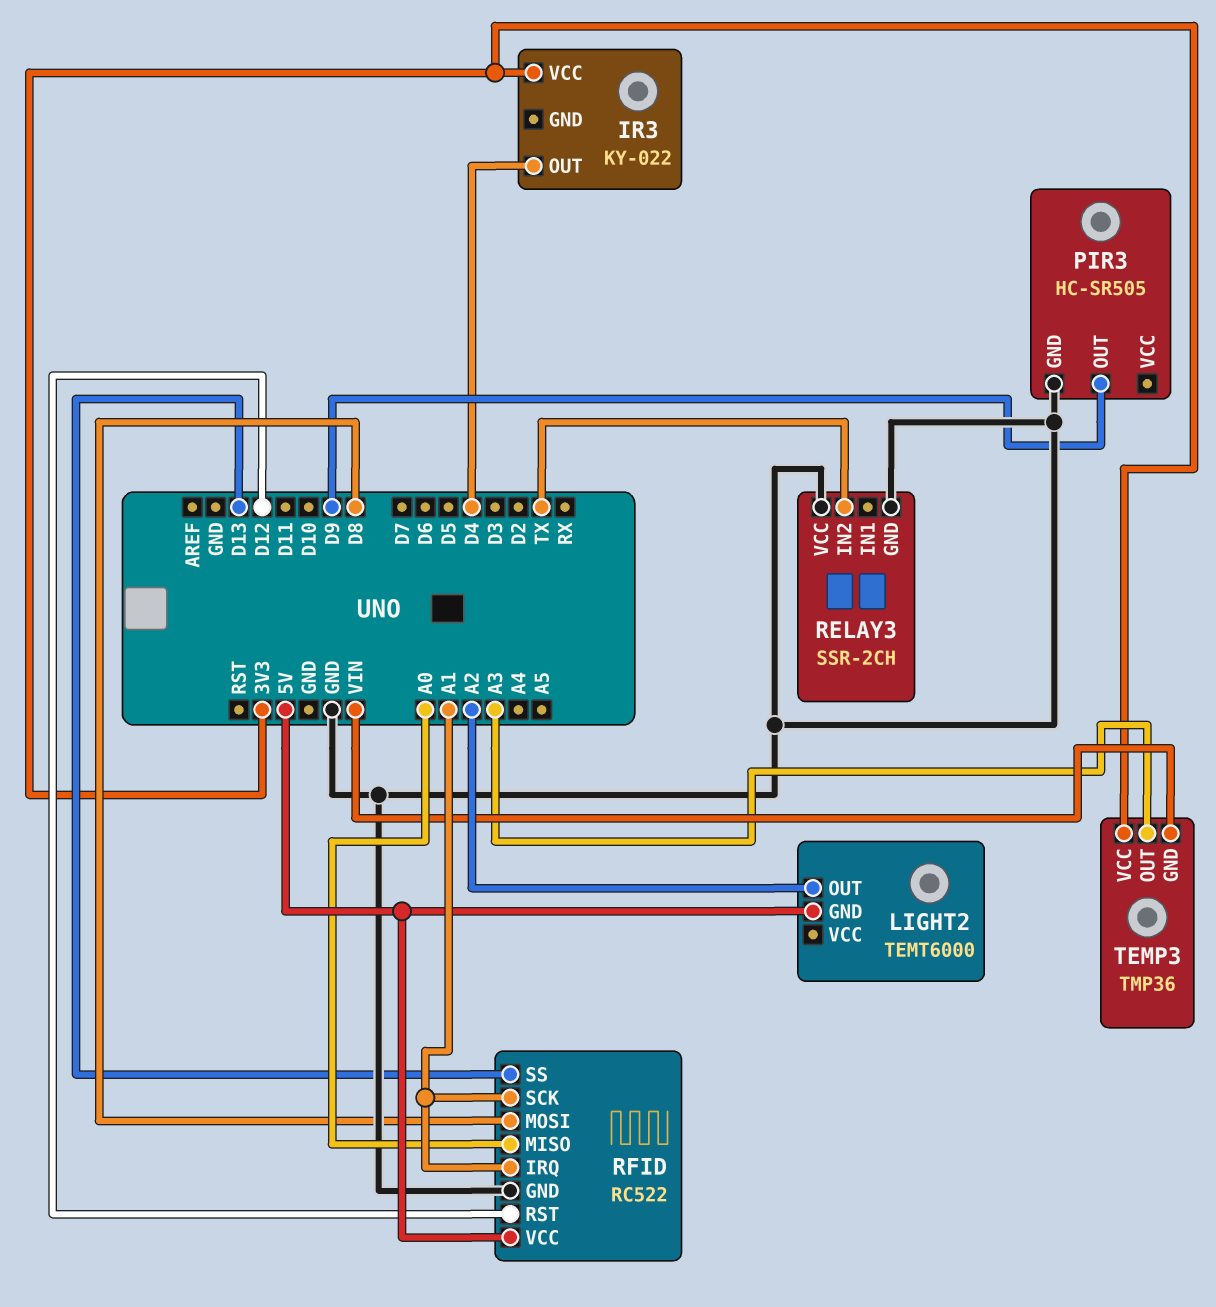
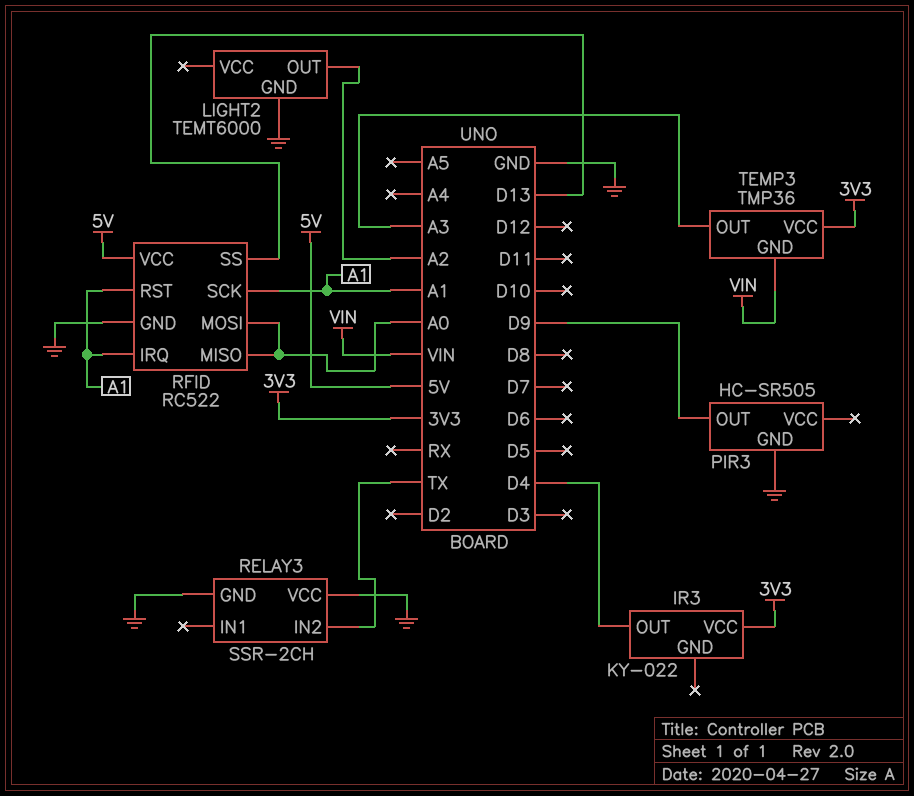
LIGHT2 pin GND: 5V -> GND
RFID pin MOSI: D8 -> A0
RFID pin RST: D12 -> A1

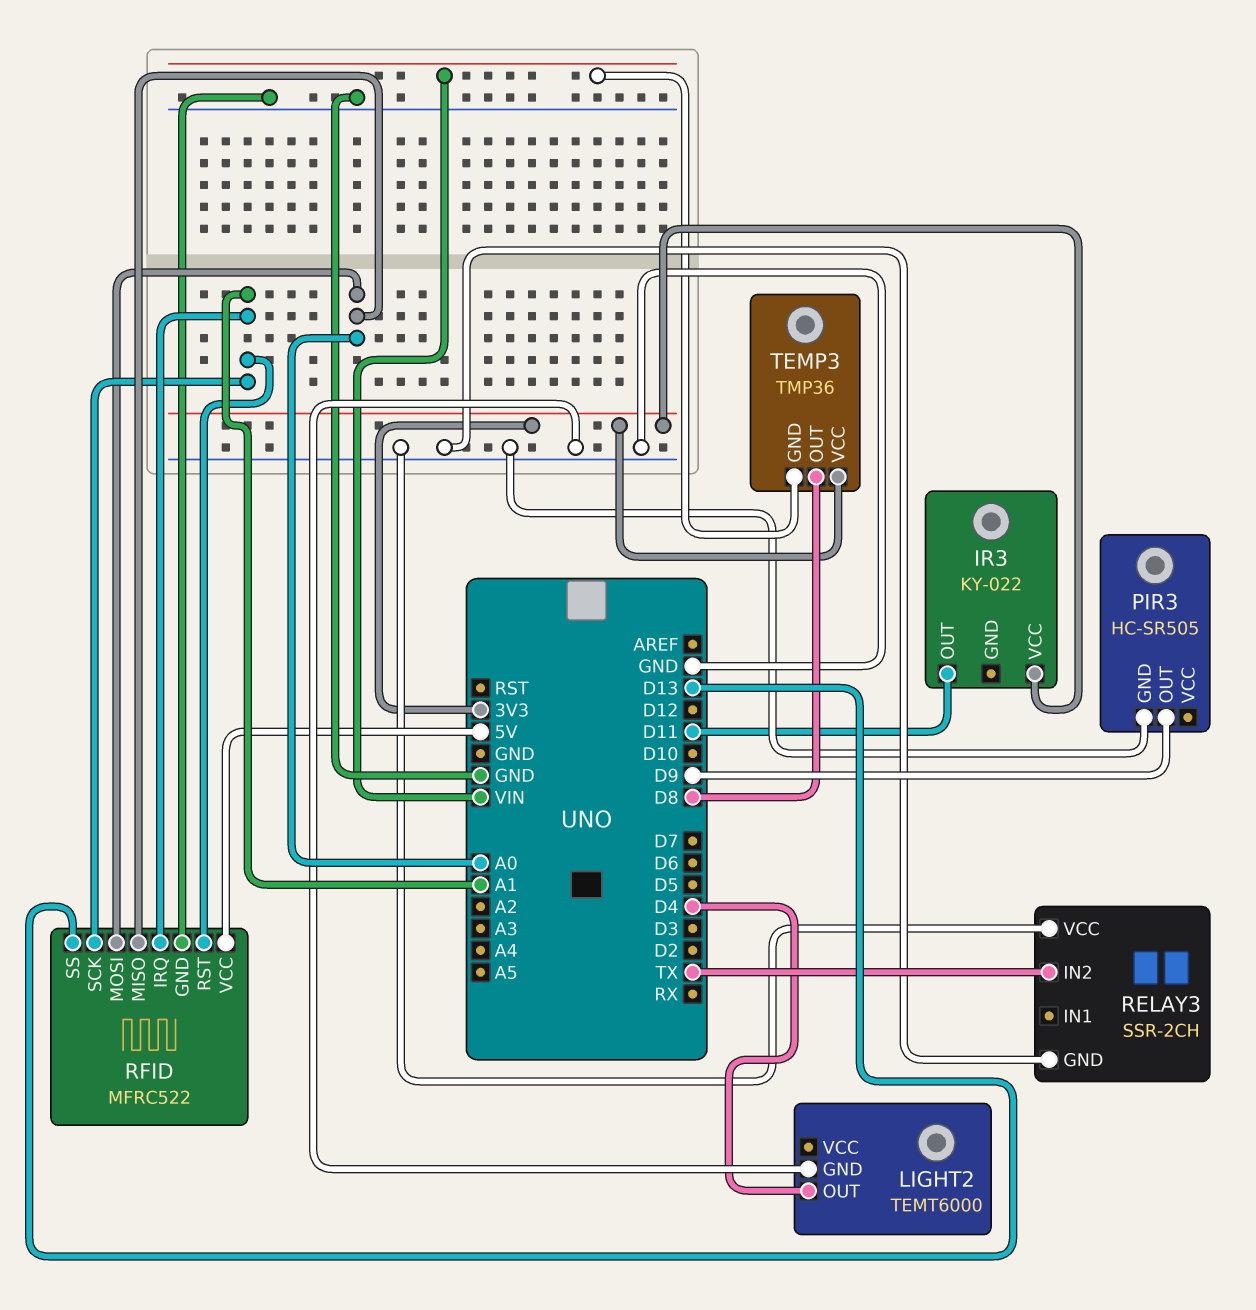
IR3 pin OUT: D4 -> D11
LIGHT2 pin OUT: A2 -> D4
RFID: RC522 -> MFRC522
TEMP3 pin OUT: A3 -> D8

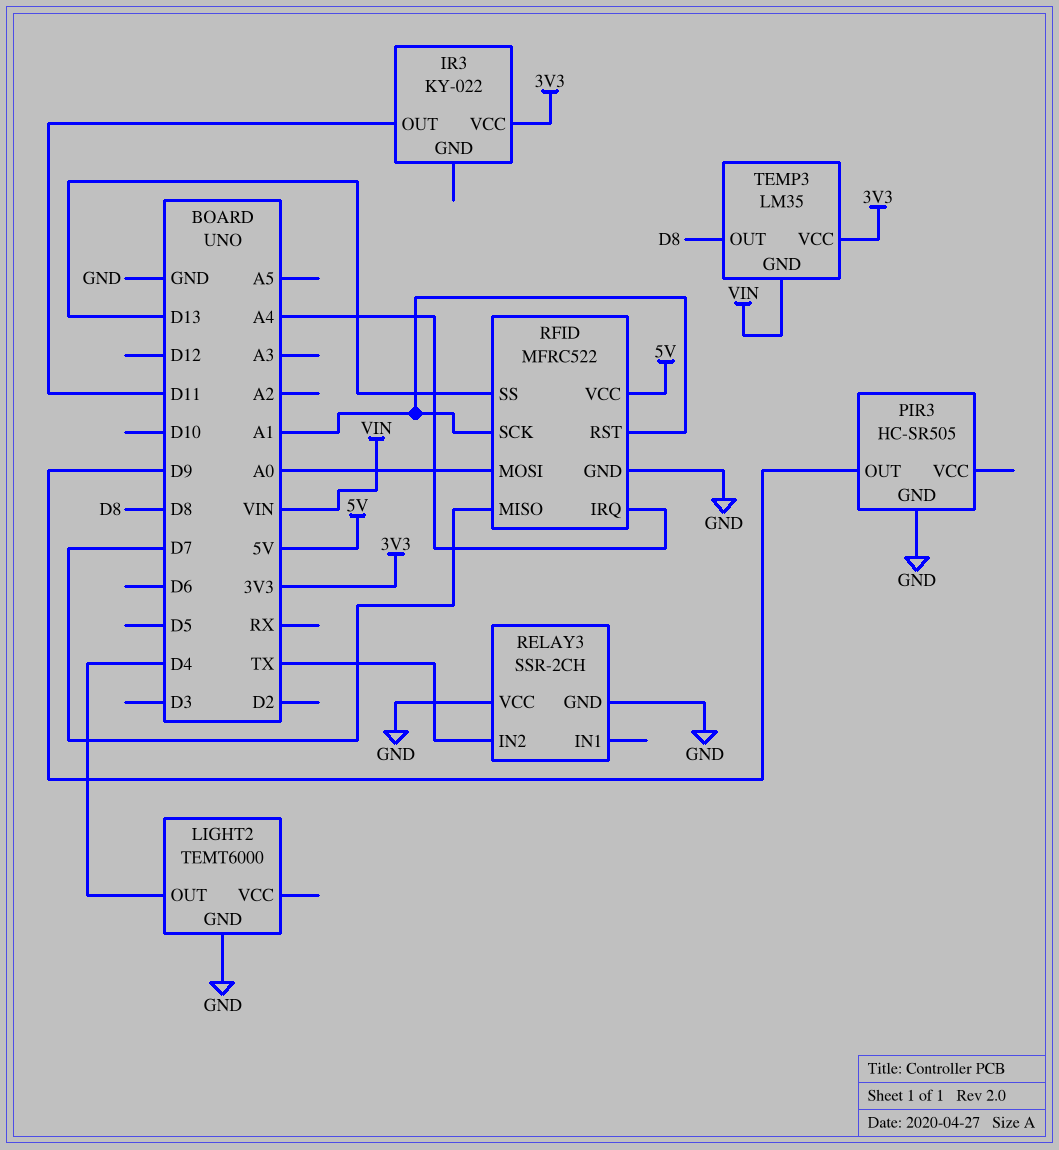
RFID pin IRQ: A1 -> A4
RFID pin MISO: A0 -> D7
TEMP3: TMP36 -> LM35

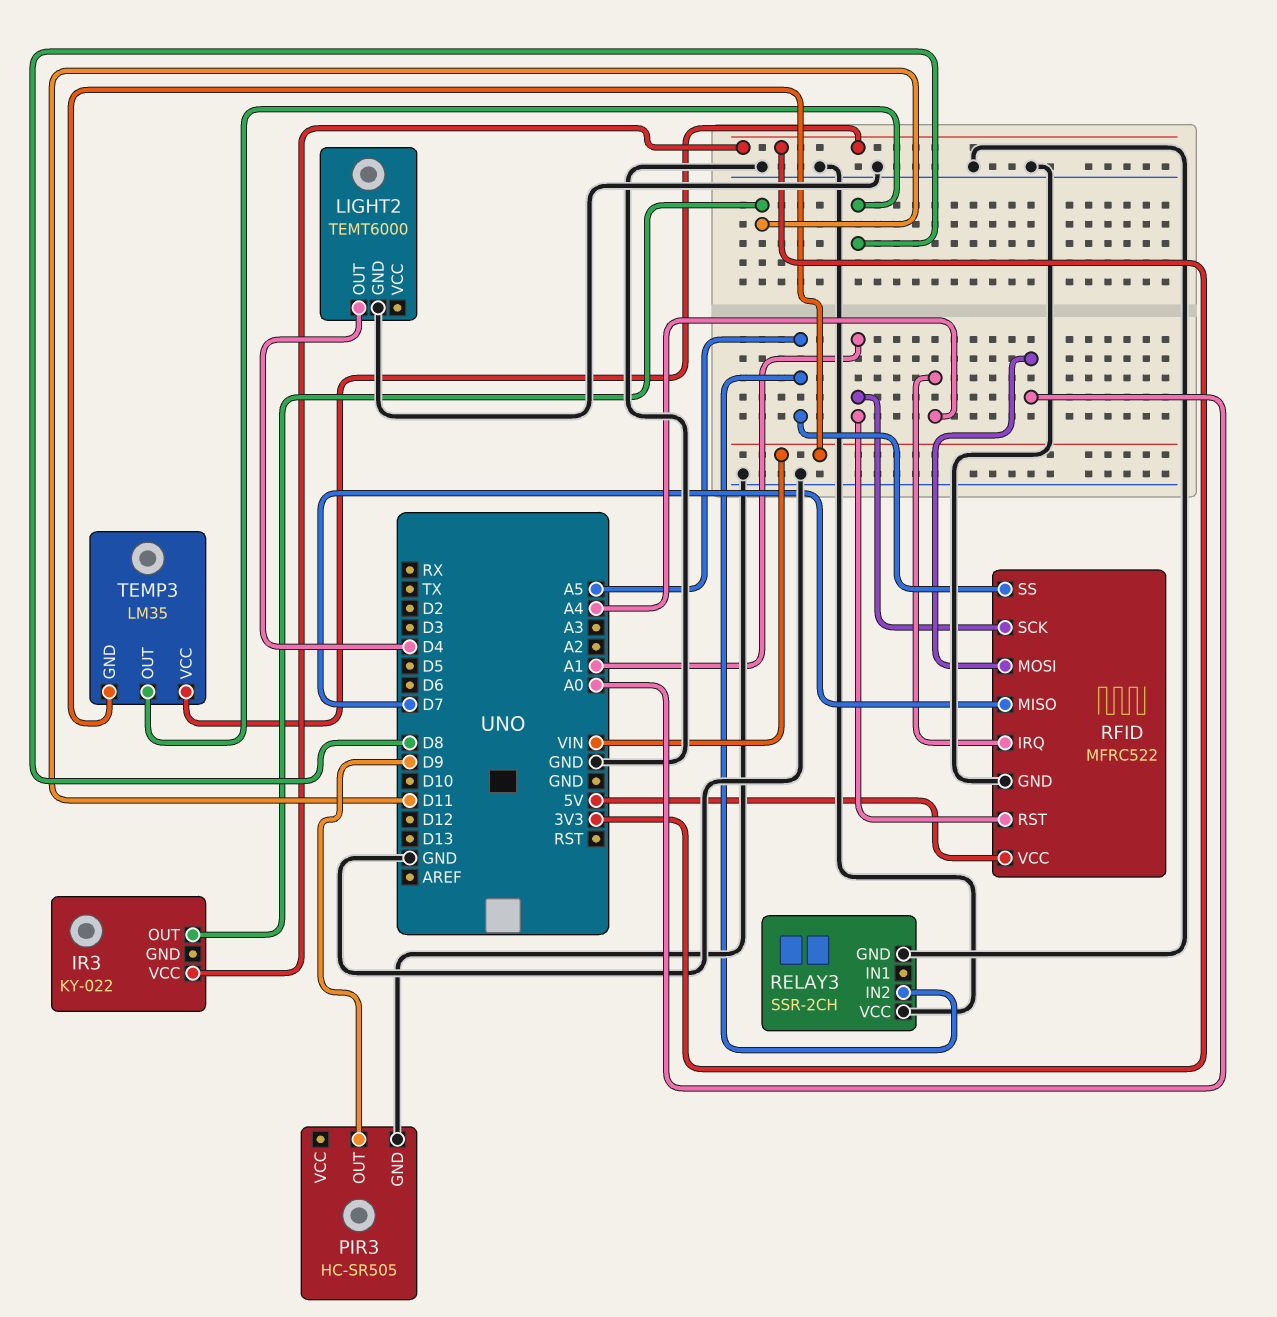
RELAY3 pin IN2: TX -> A5
RFID pin SS: D13 -> A5

